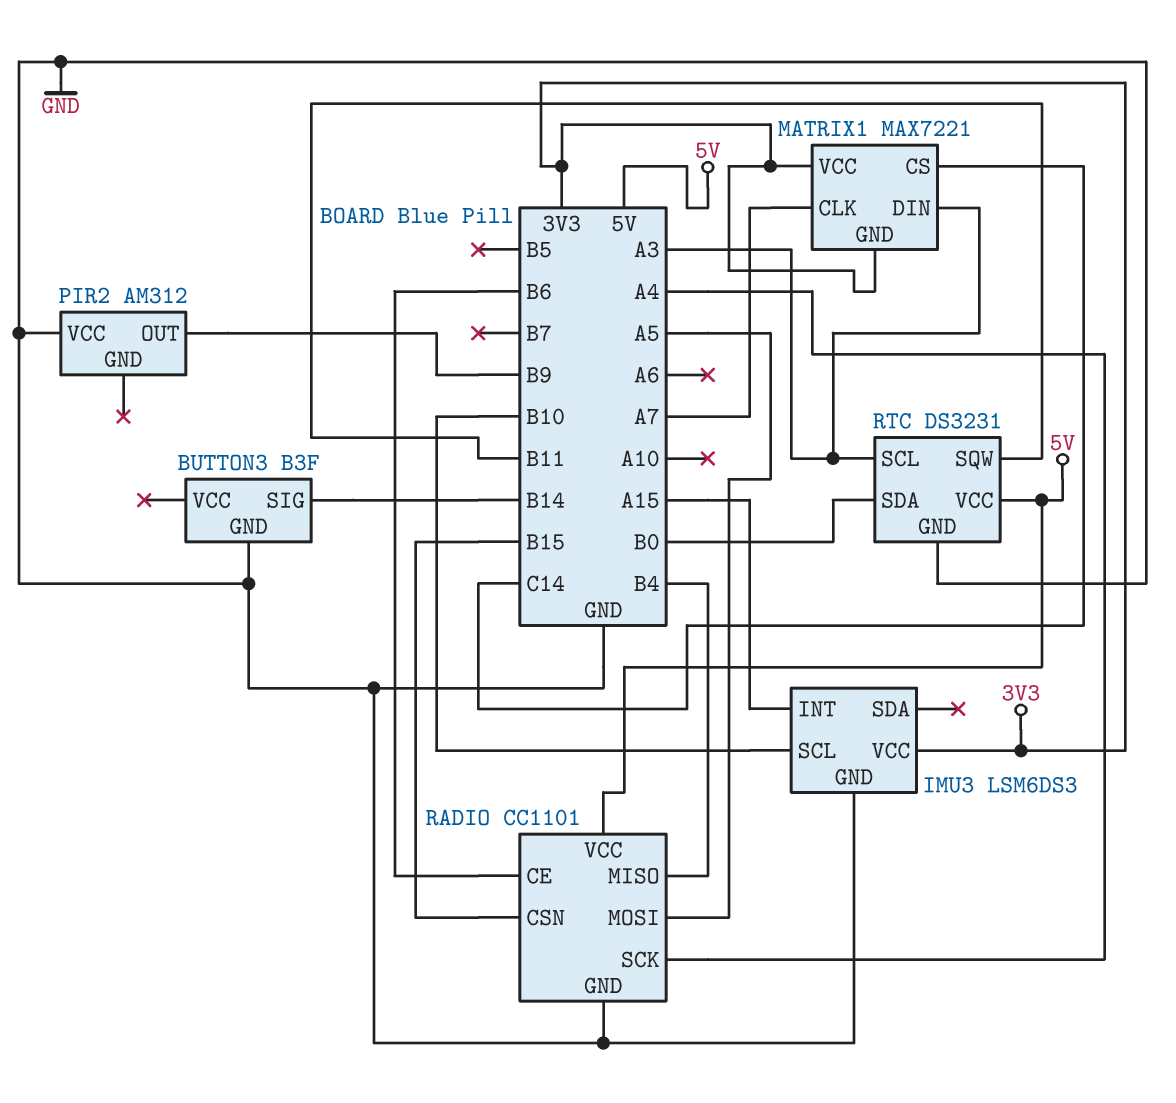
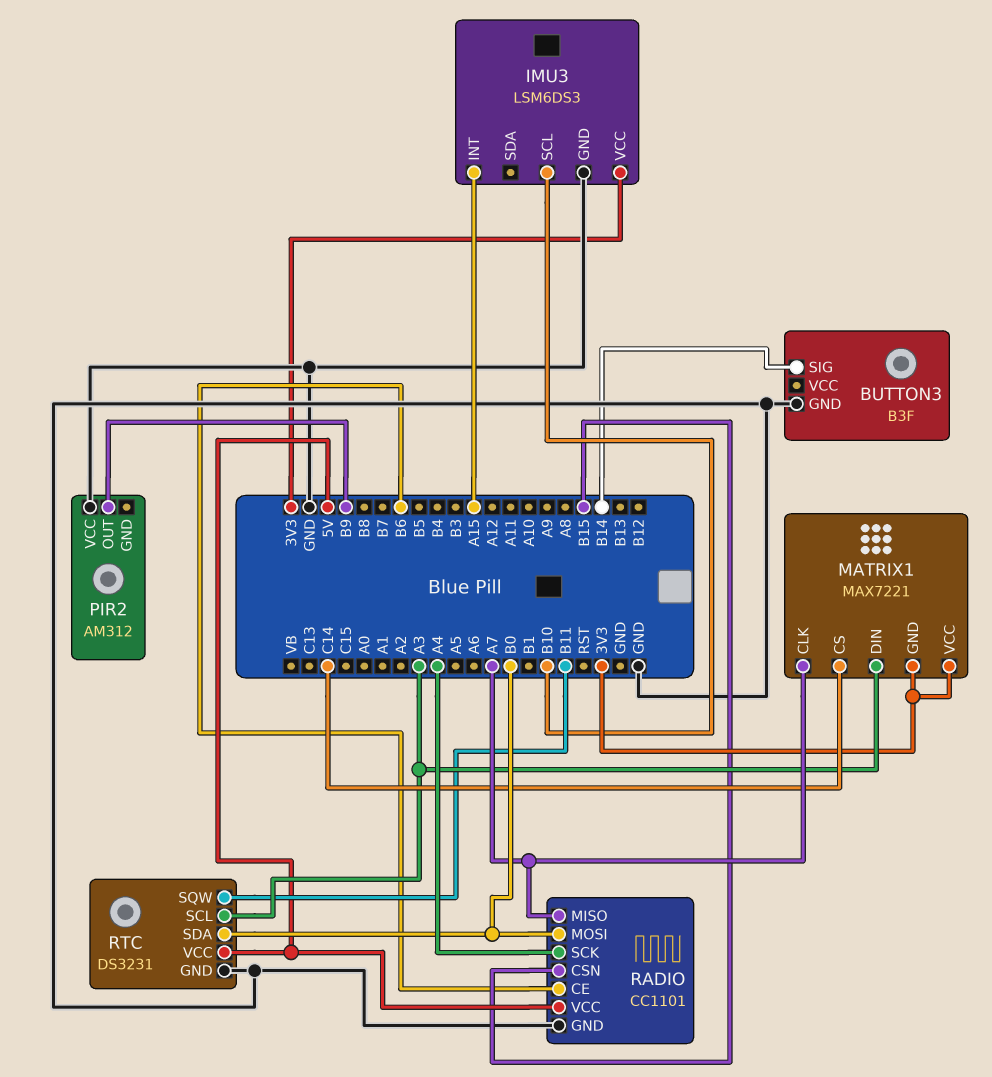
RADIO pin MISO: B4 -> A7
RADIO pin MOSI: A5 -> B0

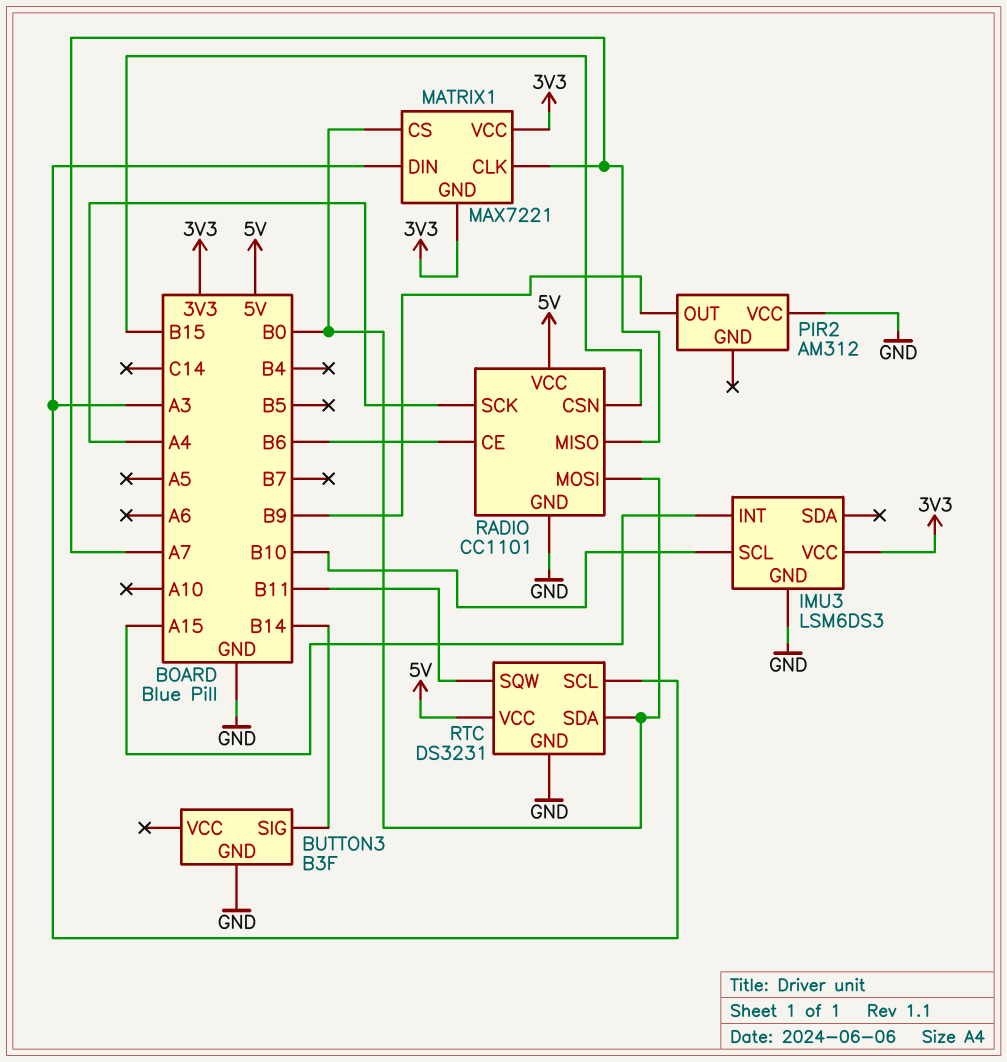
MATRIX1 pin CS: C14 -> B0

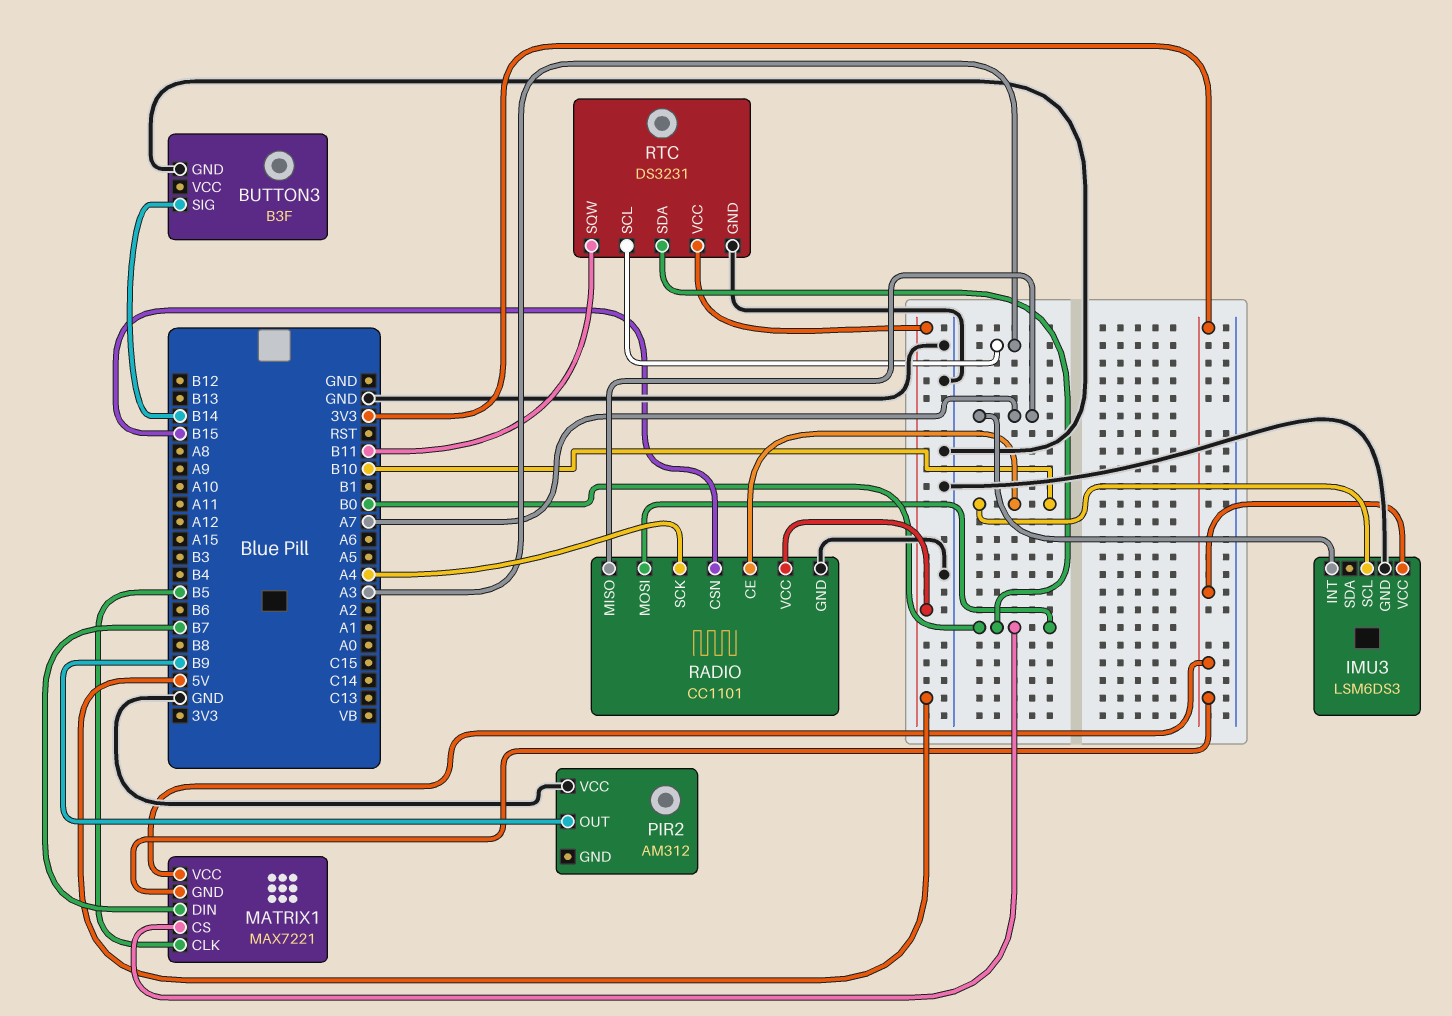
IMU3 pin INT: A15 -> A7
MATRIX1 pin CLK: A7 -> B5
MATRIX1 pin DIN: A3 -> B7
RADIO pin CE: B6 -> B10

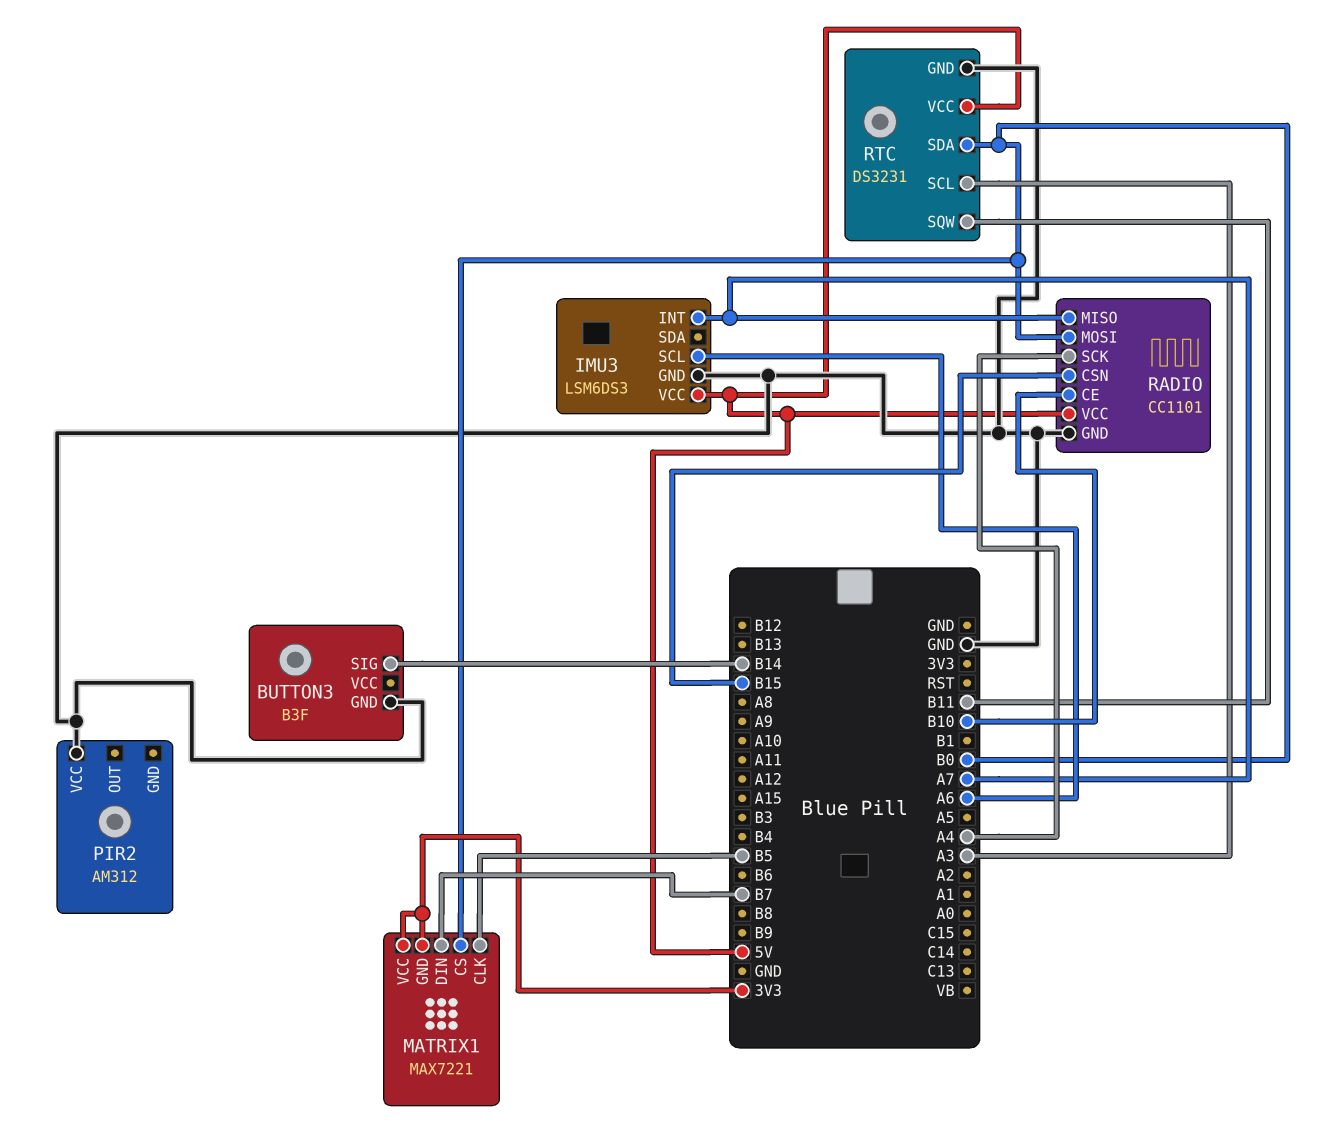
IMU3 pin SCL: B10 -> A6
IMU3 pin VCC: 3V3 -> 5V
PIR2 pin OUT: B9 -> none

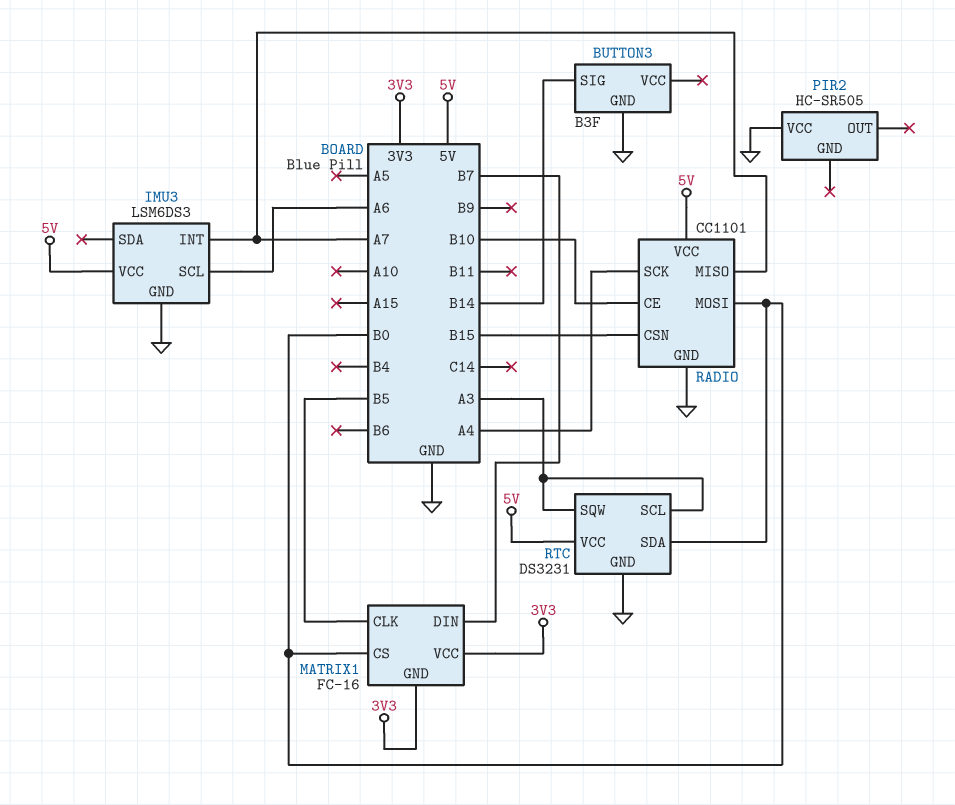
MATRIX1: MAX7221 -> FC-16
PIR2: AM312 -> HC-SR505
RTC pin SQW: B11 -> A3

